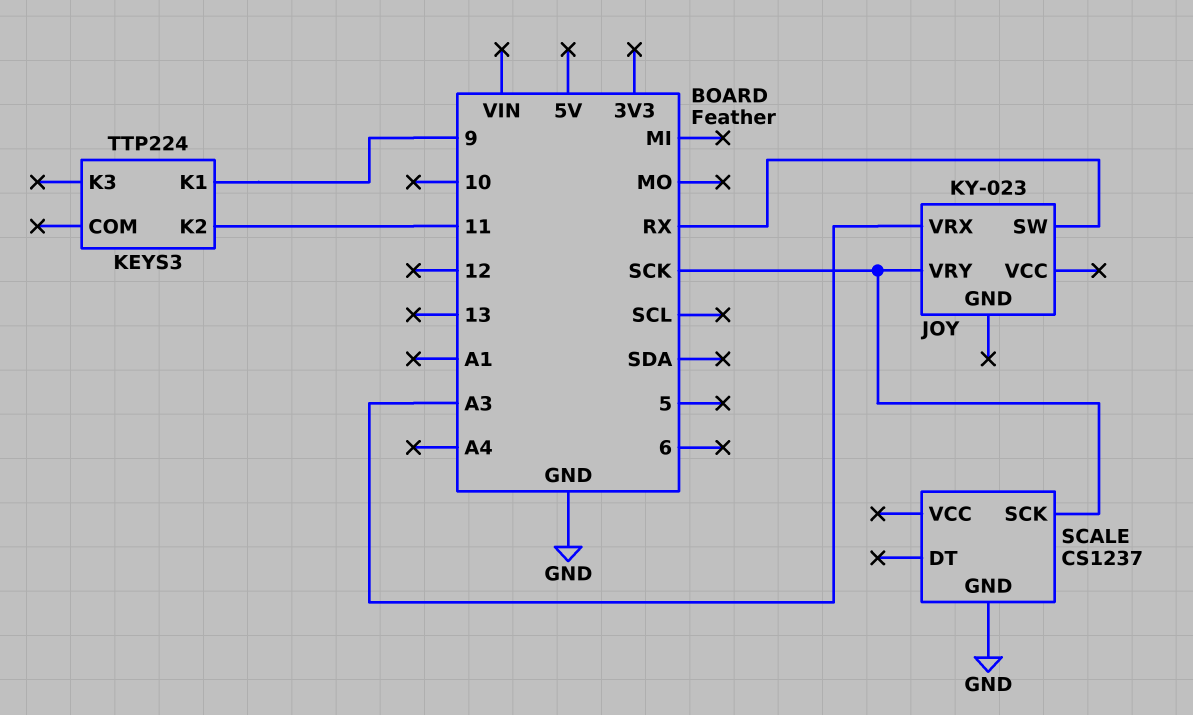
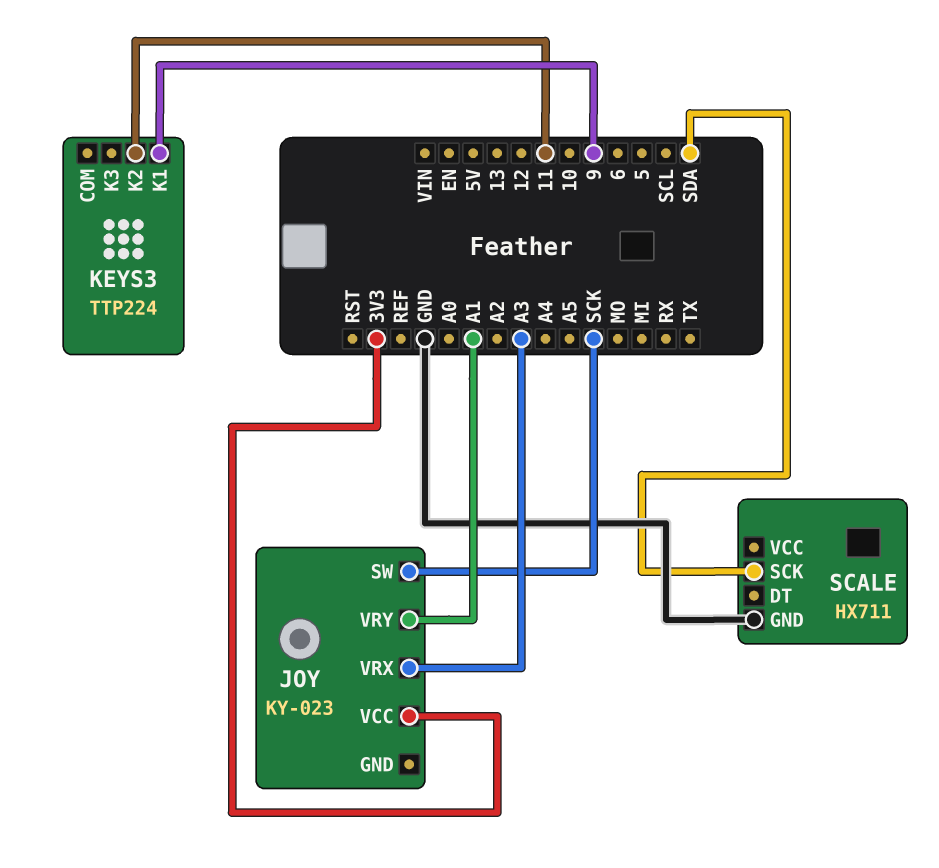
JOY pin SW: RX -> SCK
JOY pin VCC: none -> 3V3
JOY pin VRY: SCK -> A1
SCALE: CS1237 -> HX711
SCALE pin SCK: SCK -> SDA

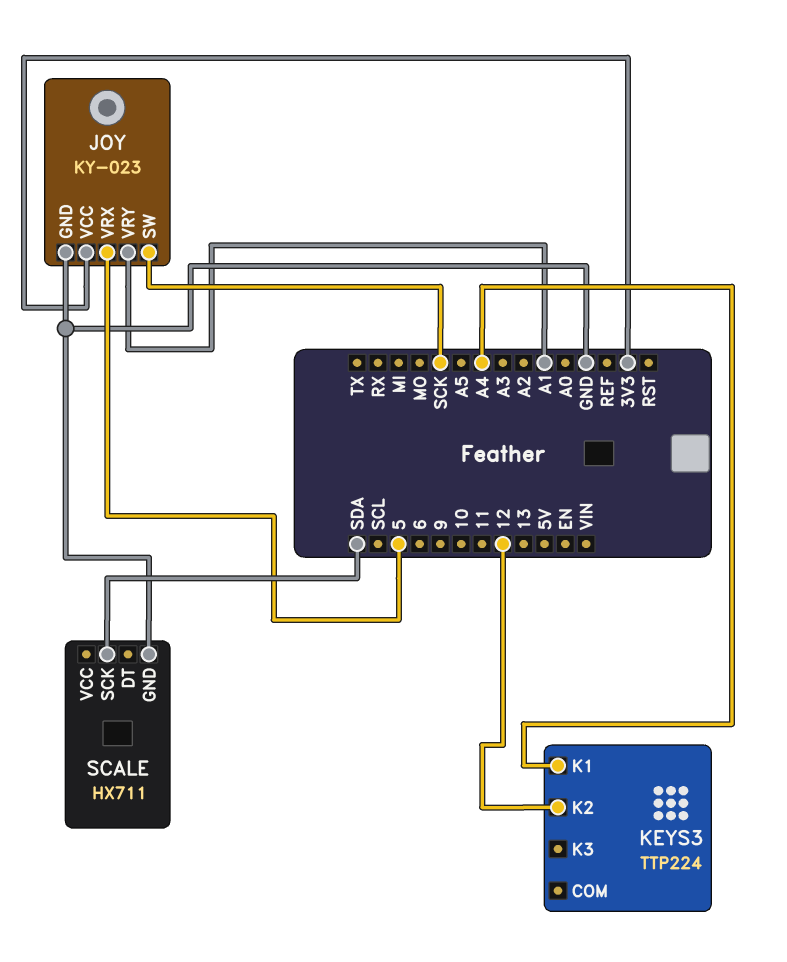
JOY pin GND: none -> GND
JOY pin VRX: A3 -> 5
KEYS3 pin K1: 9 -> A4
KEYS3 pin K2: 11 -> 12

